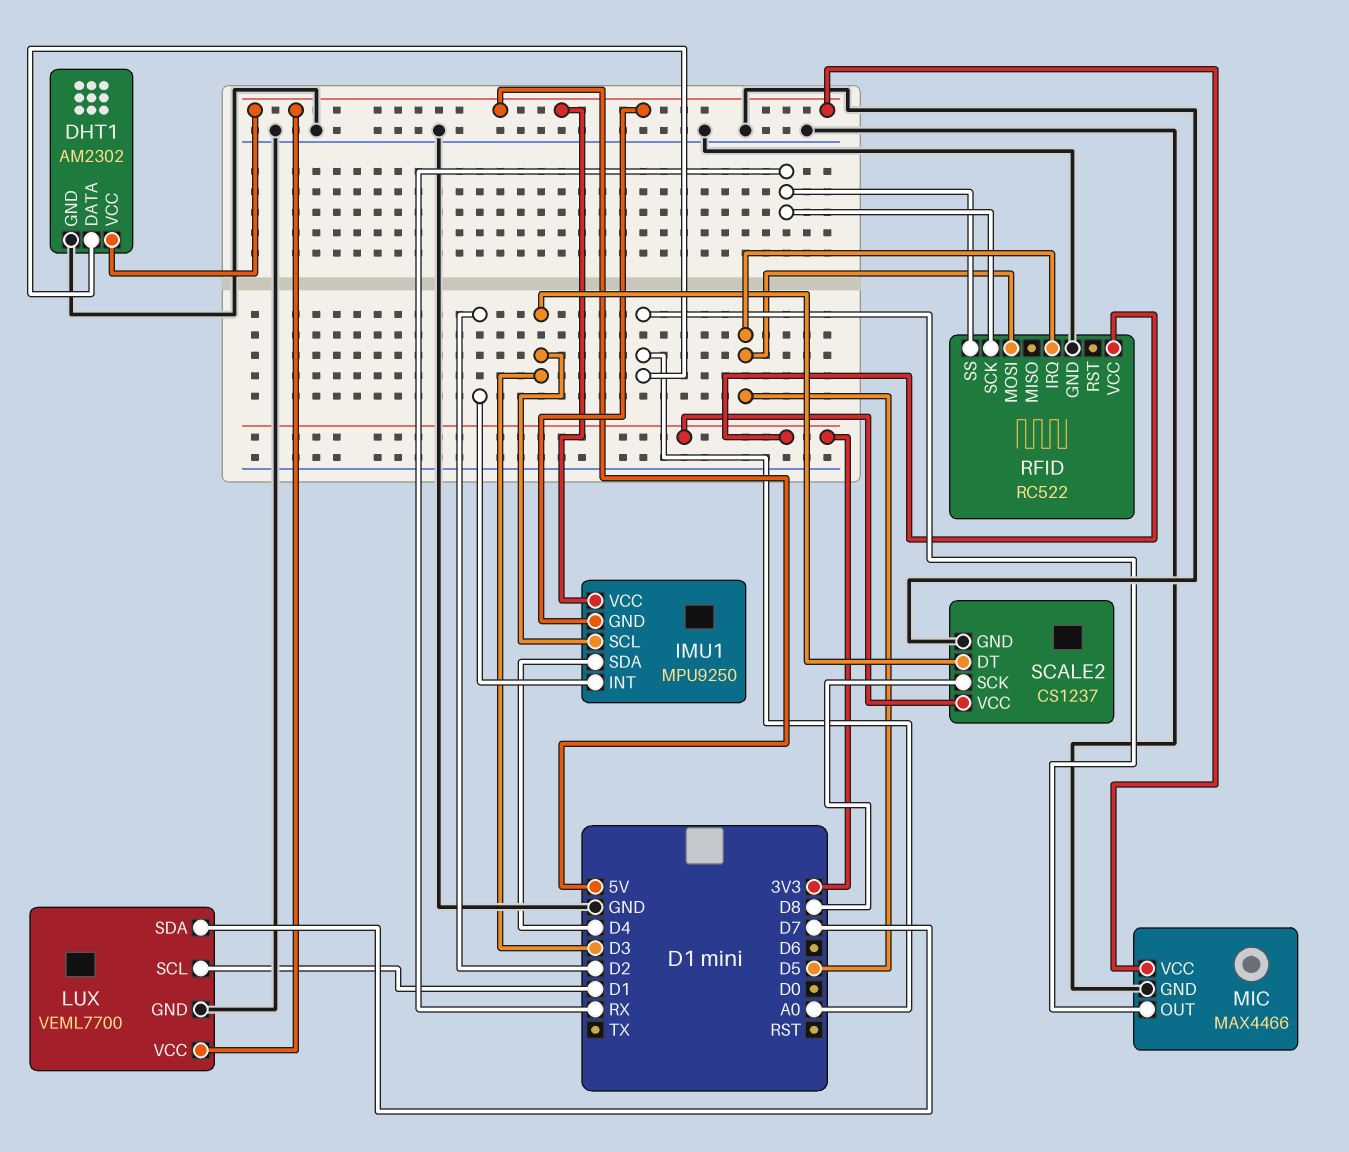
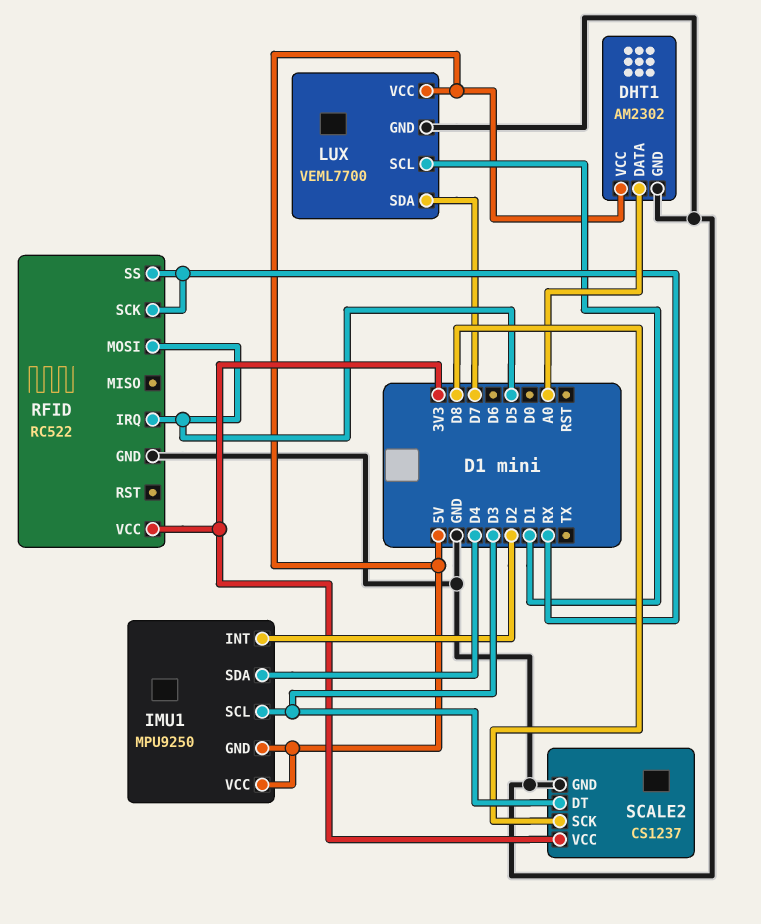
MIC: MAX4466 -> none
MIC pin GND: GND -> none
MIC pin OUT: A0 -> none
MIC pin VCC: 5V -> none

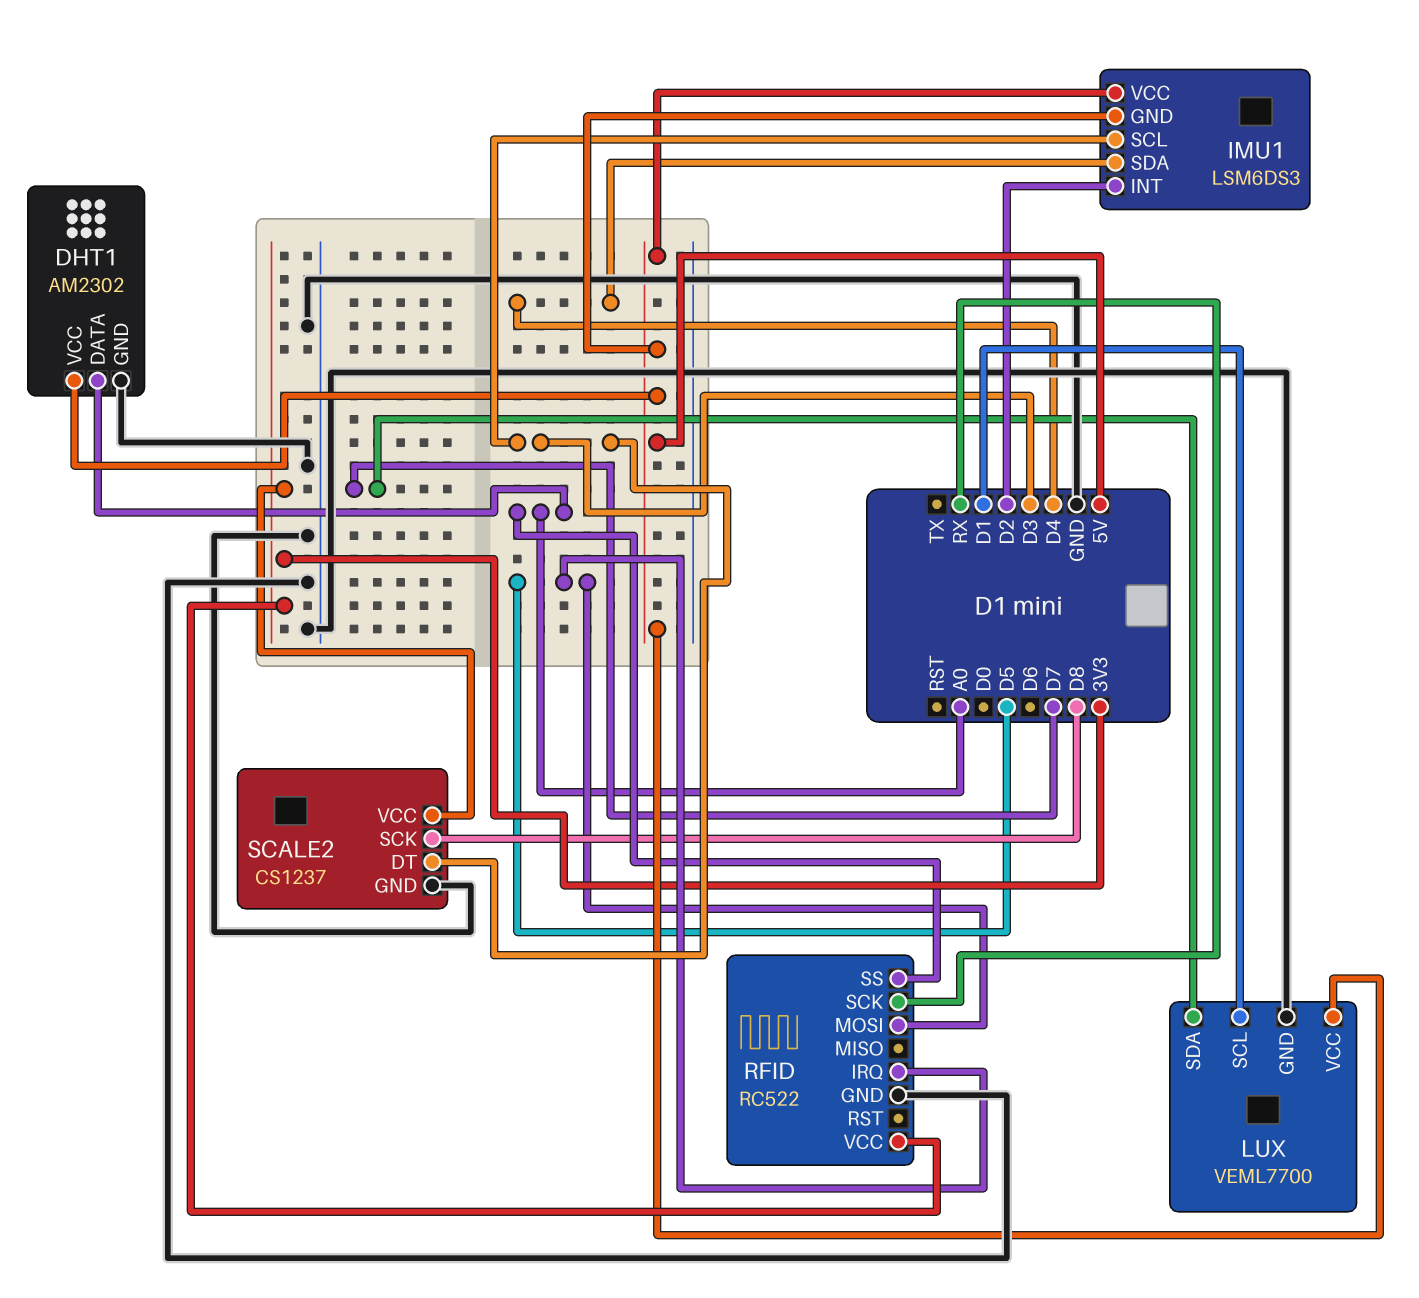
IMU1: MPU9250 -> LSM6DS3
RFID pin SS: RX -> A0

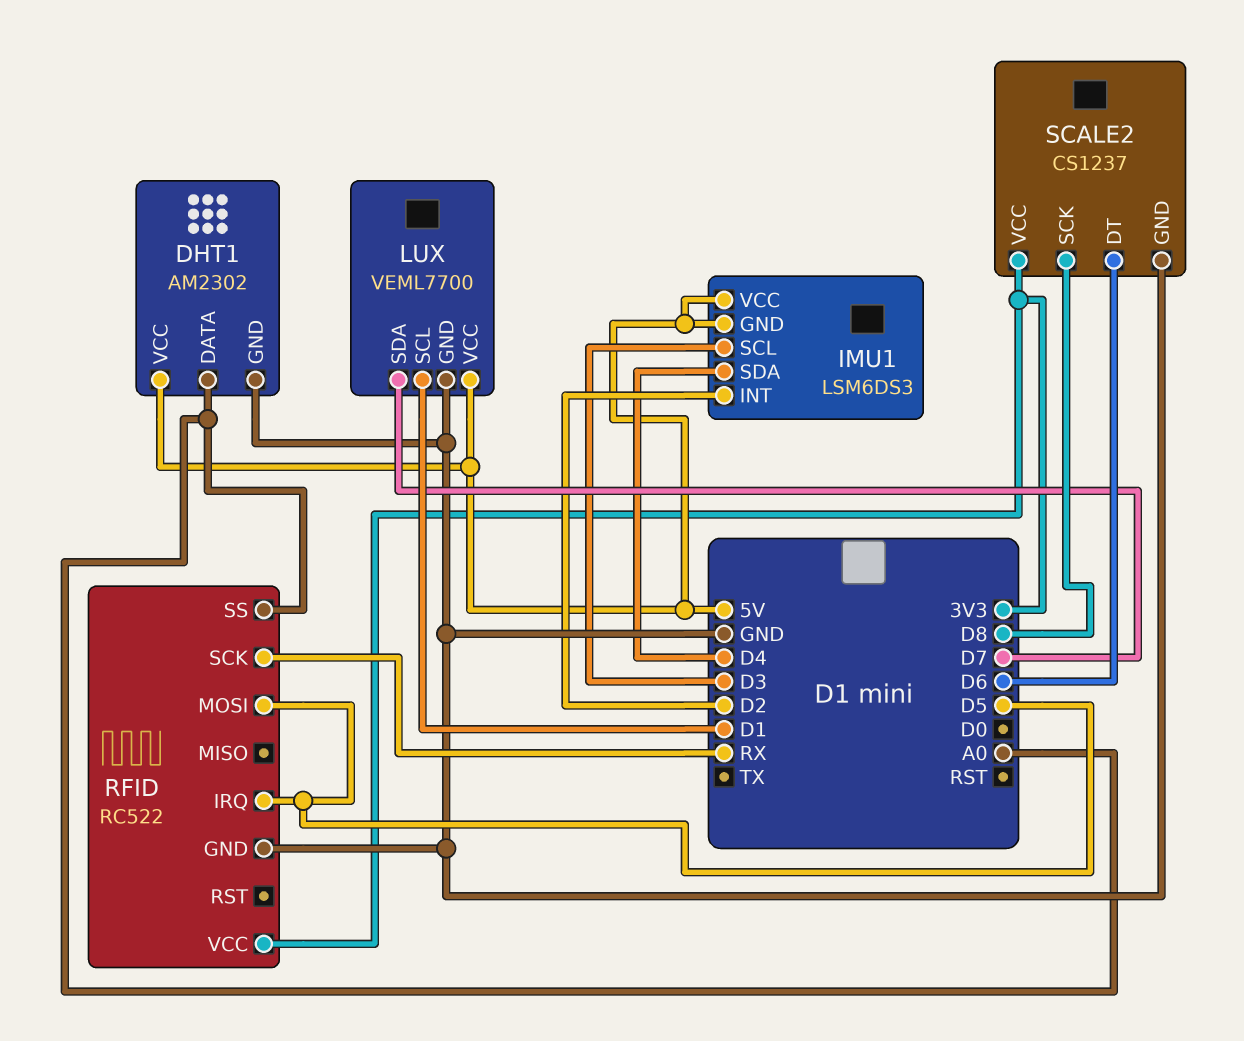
SCALE2 pin DT: D3 -> D6

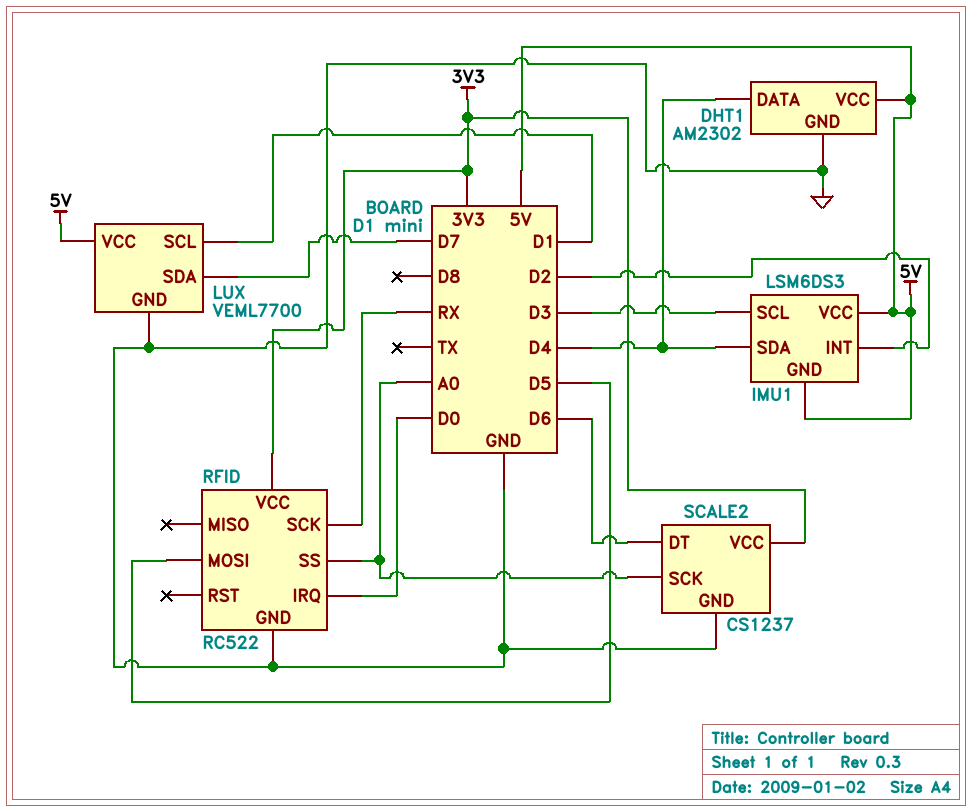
DHT1 pin DATA: A0 -> D4
RFID pin IRQ: D5 -> D0
SCALE2 pin SCK: D8 -> A0

